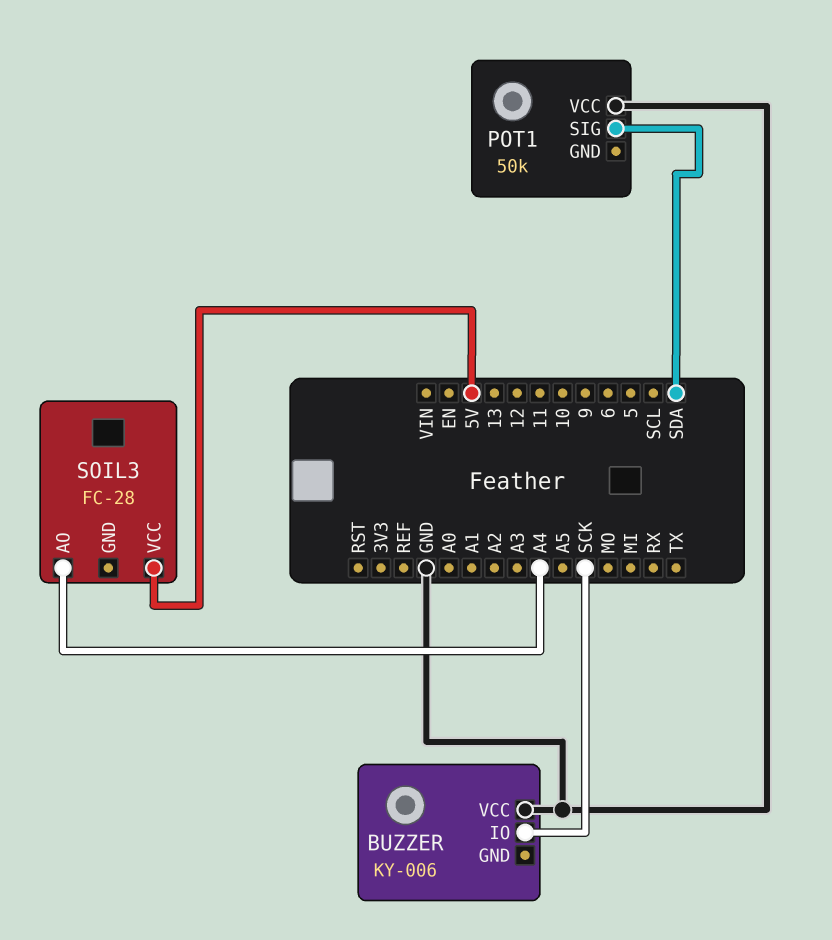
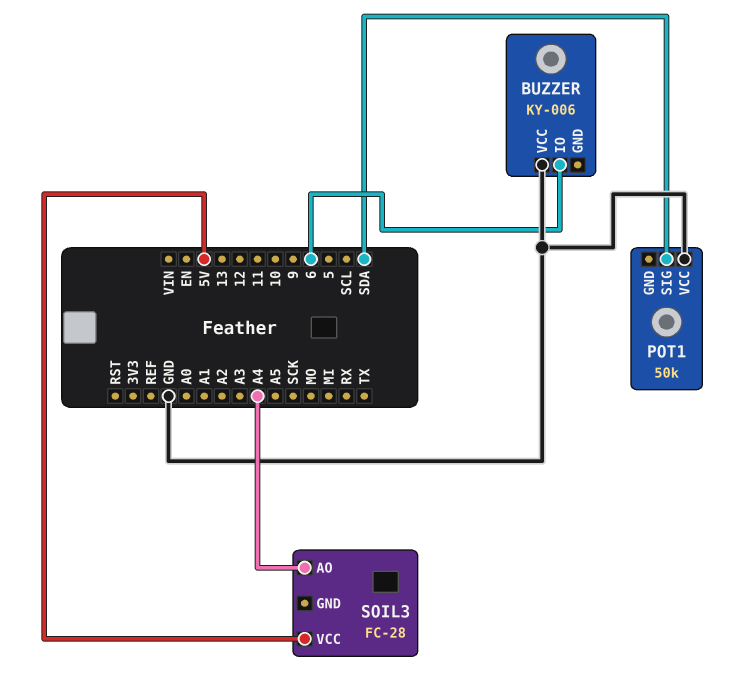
BUZZER pin IO: SCK -> 6

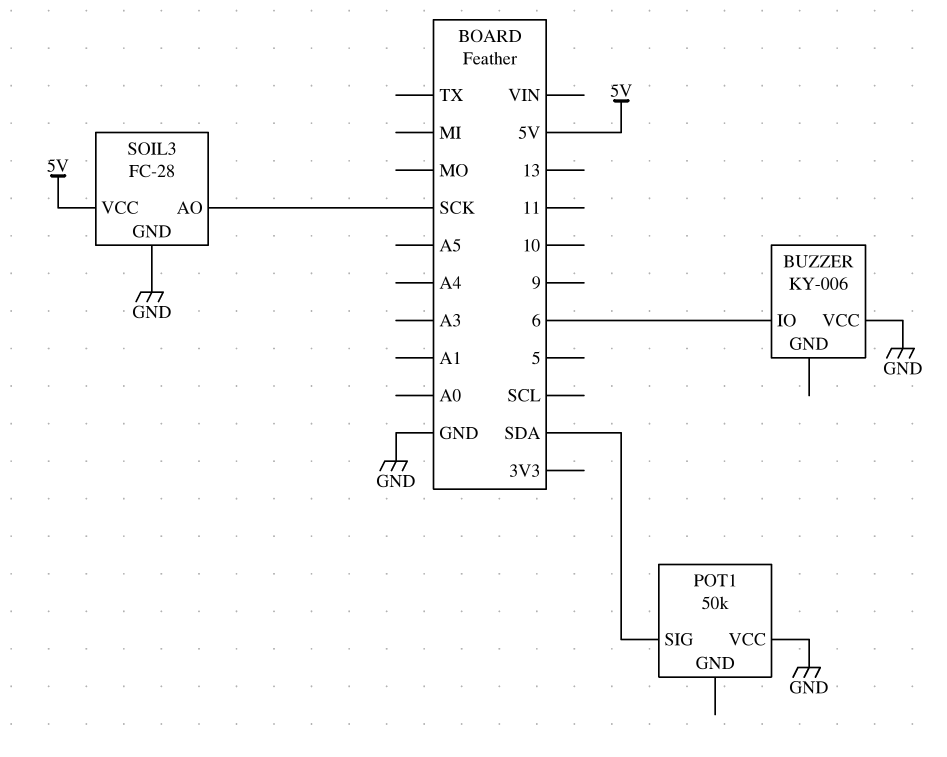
SOIL3 pin AO: A4 -> SCK
SOIL3 pin GND: none -> GND

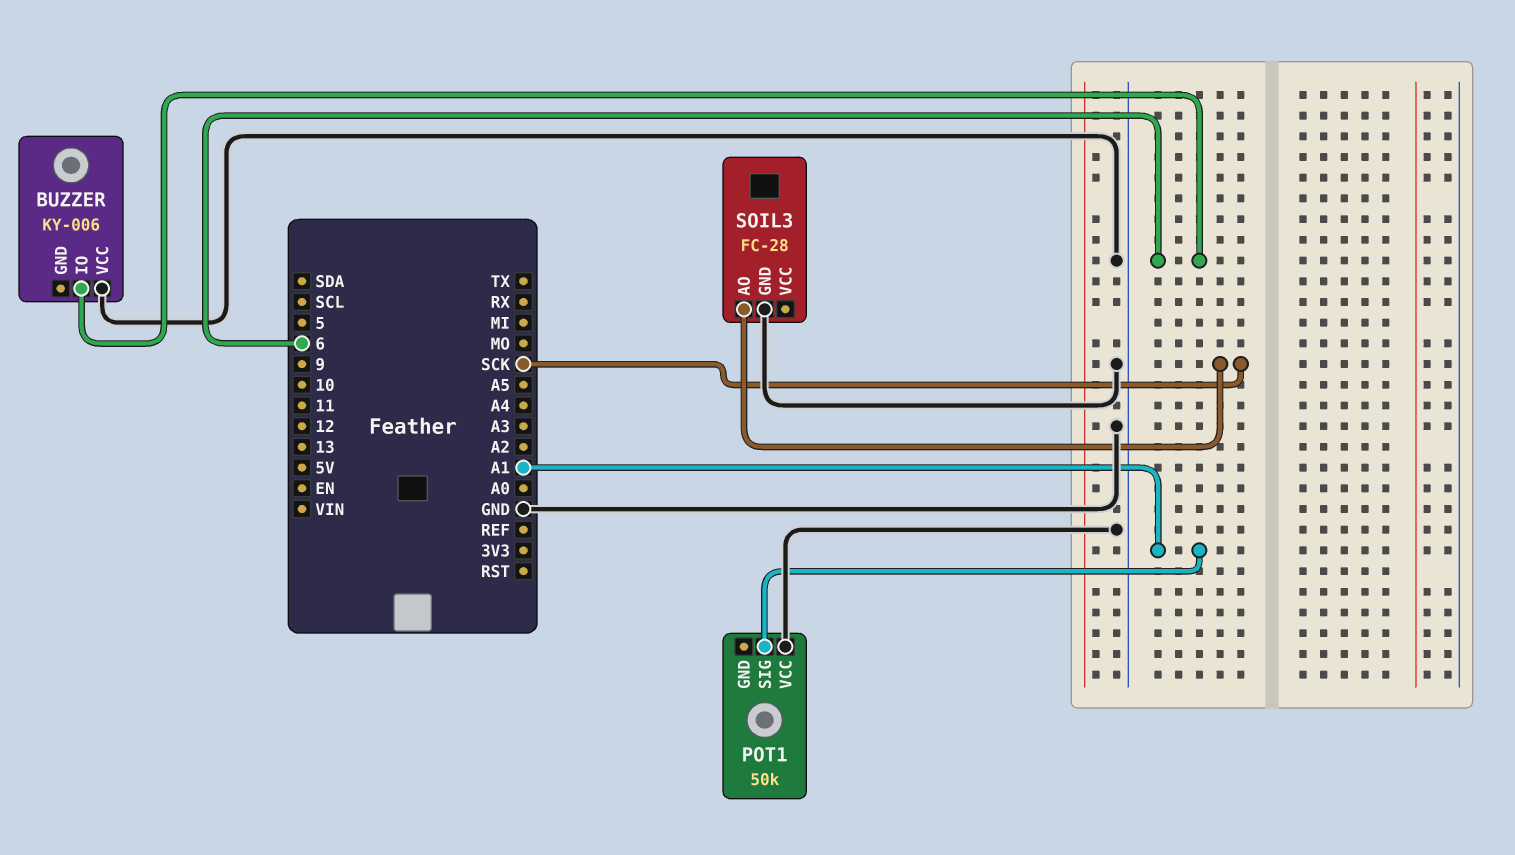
POT1 pin SIG: SDA -> A1
SOIL3 pin VCC: 5V -> none

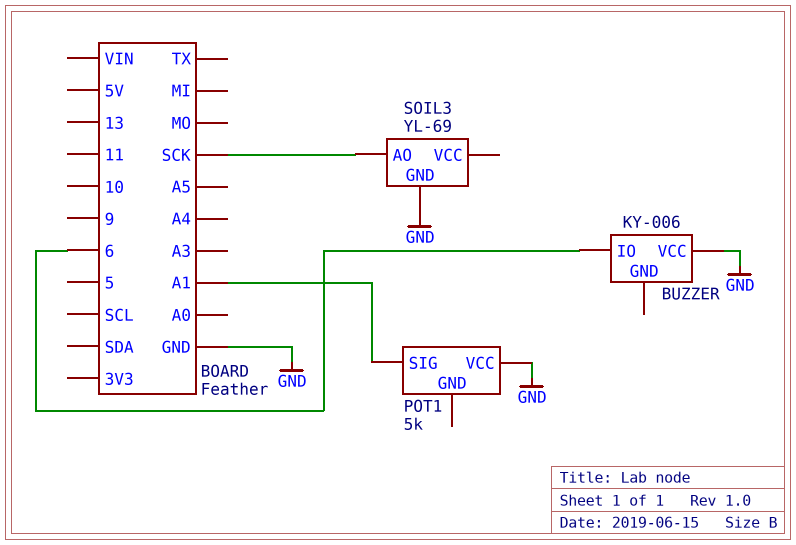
POT1: 50k -> 5k
SOIL3: FC-28 -> YL-69

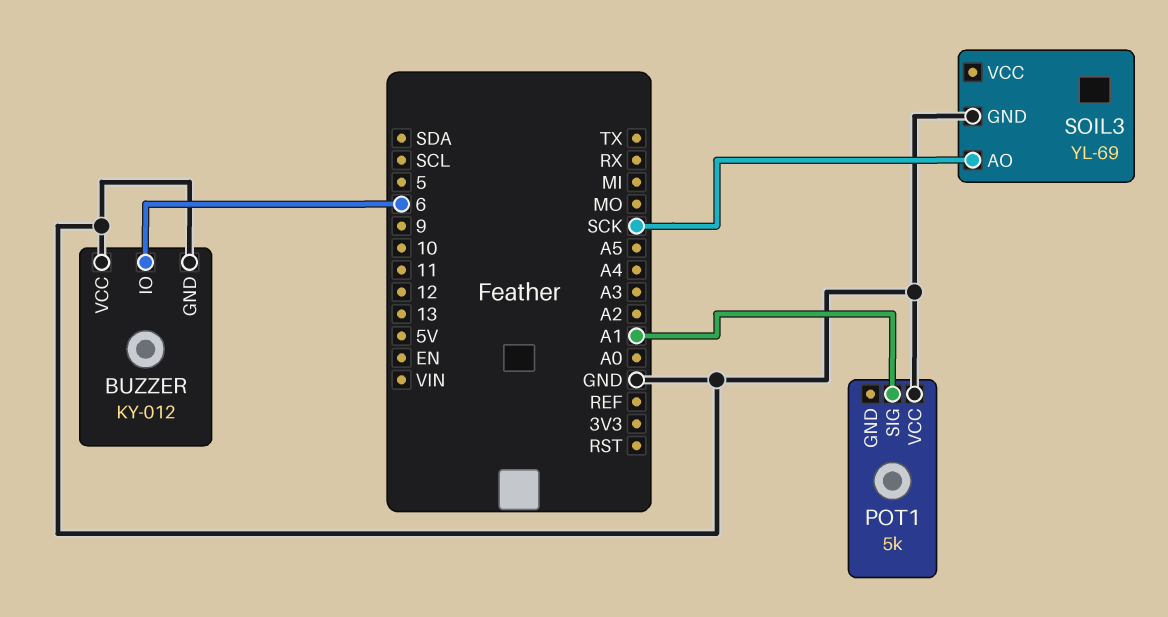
BUZZER: KY-006 -> KY-012
BUZZER pin GND: none -> GND

